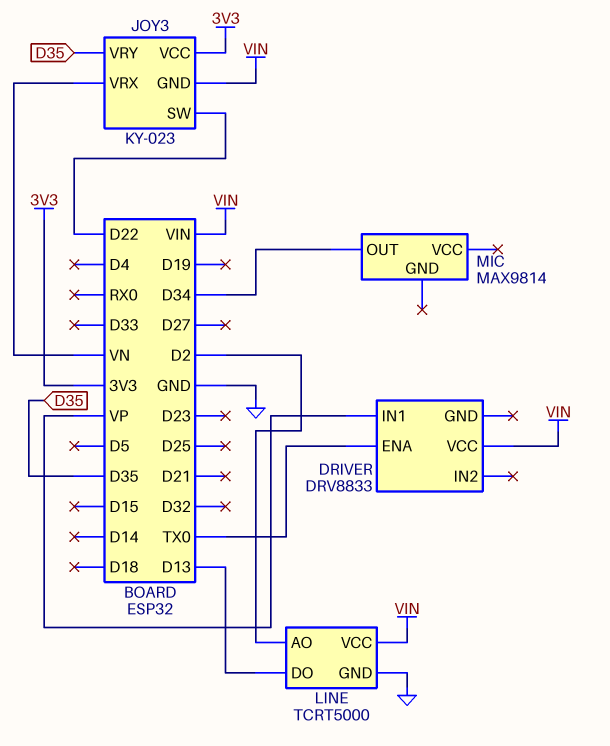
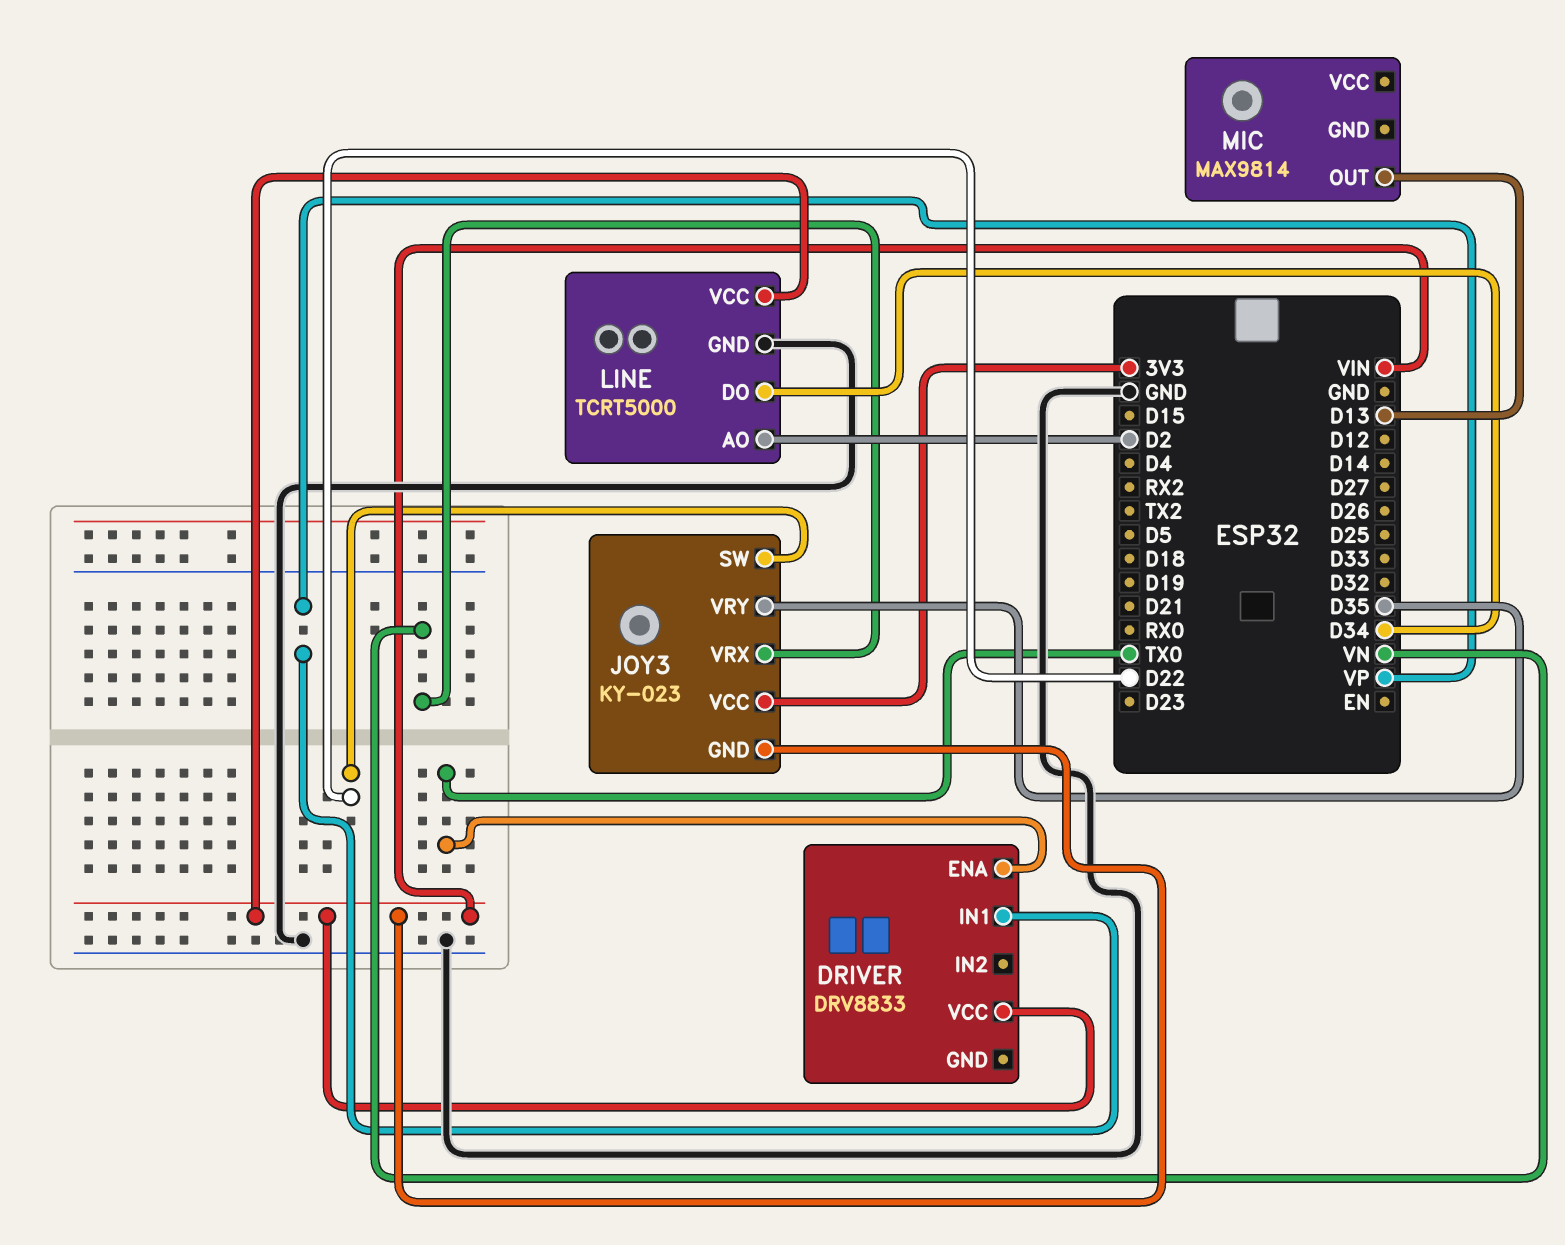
LINE pin DO: D13 -> D34
MIC pin OUT: D34 -> D13

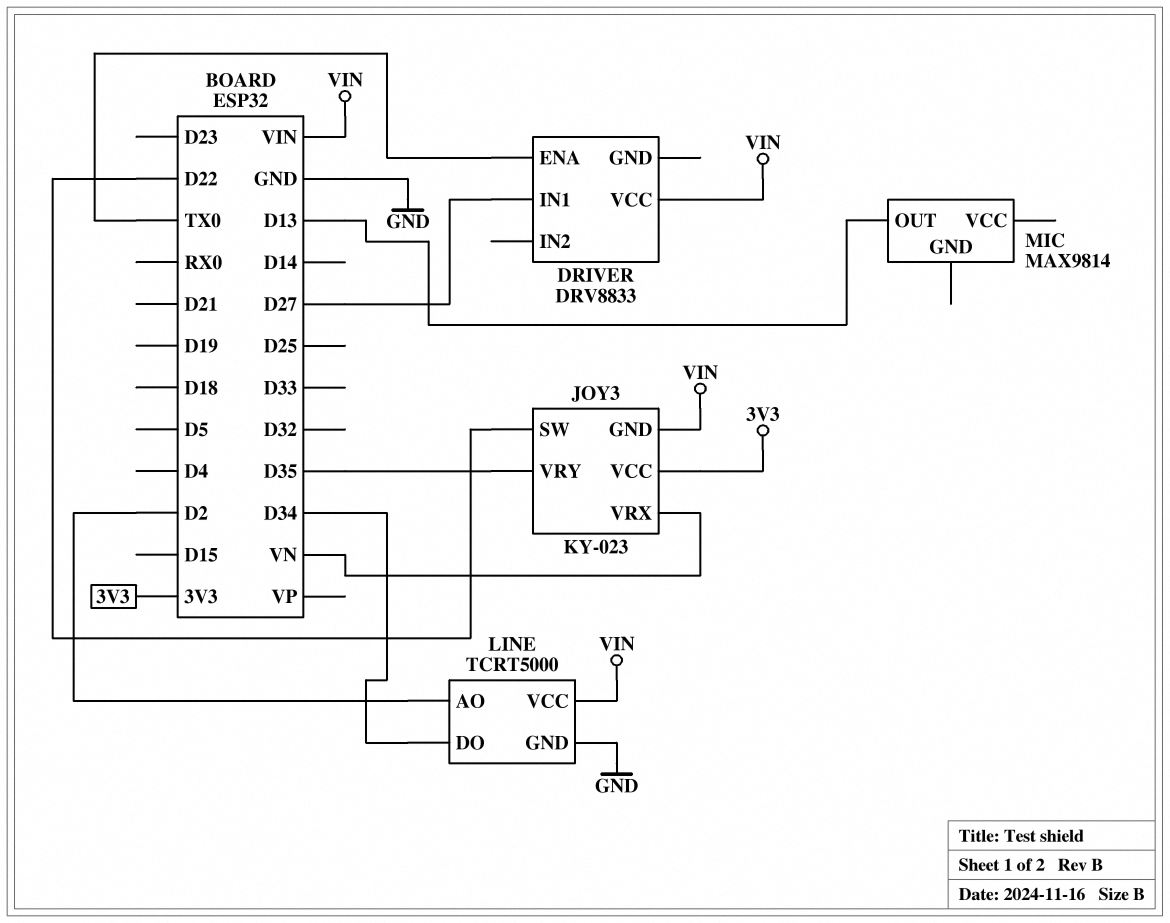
DRIVER pin IN1: VP -> D27

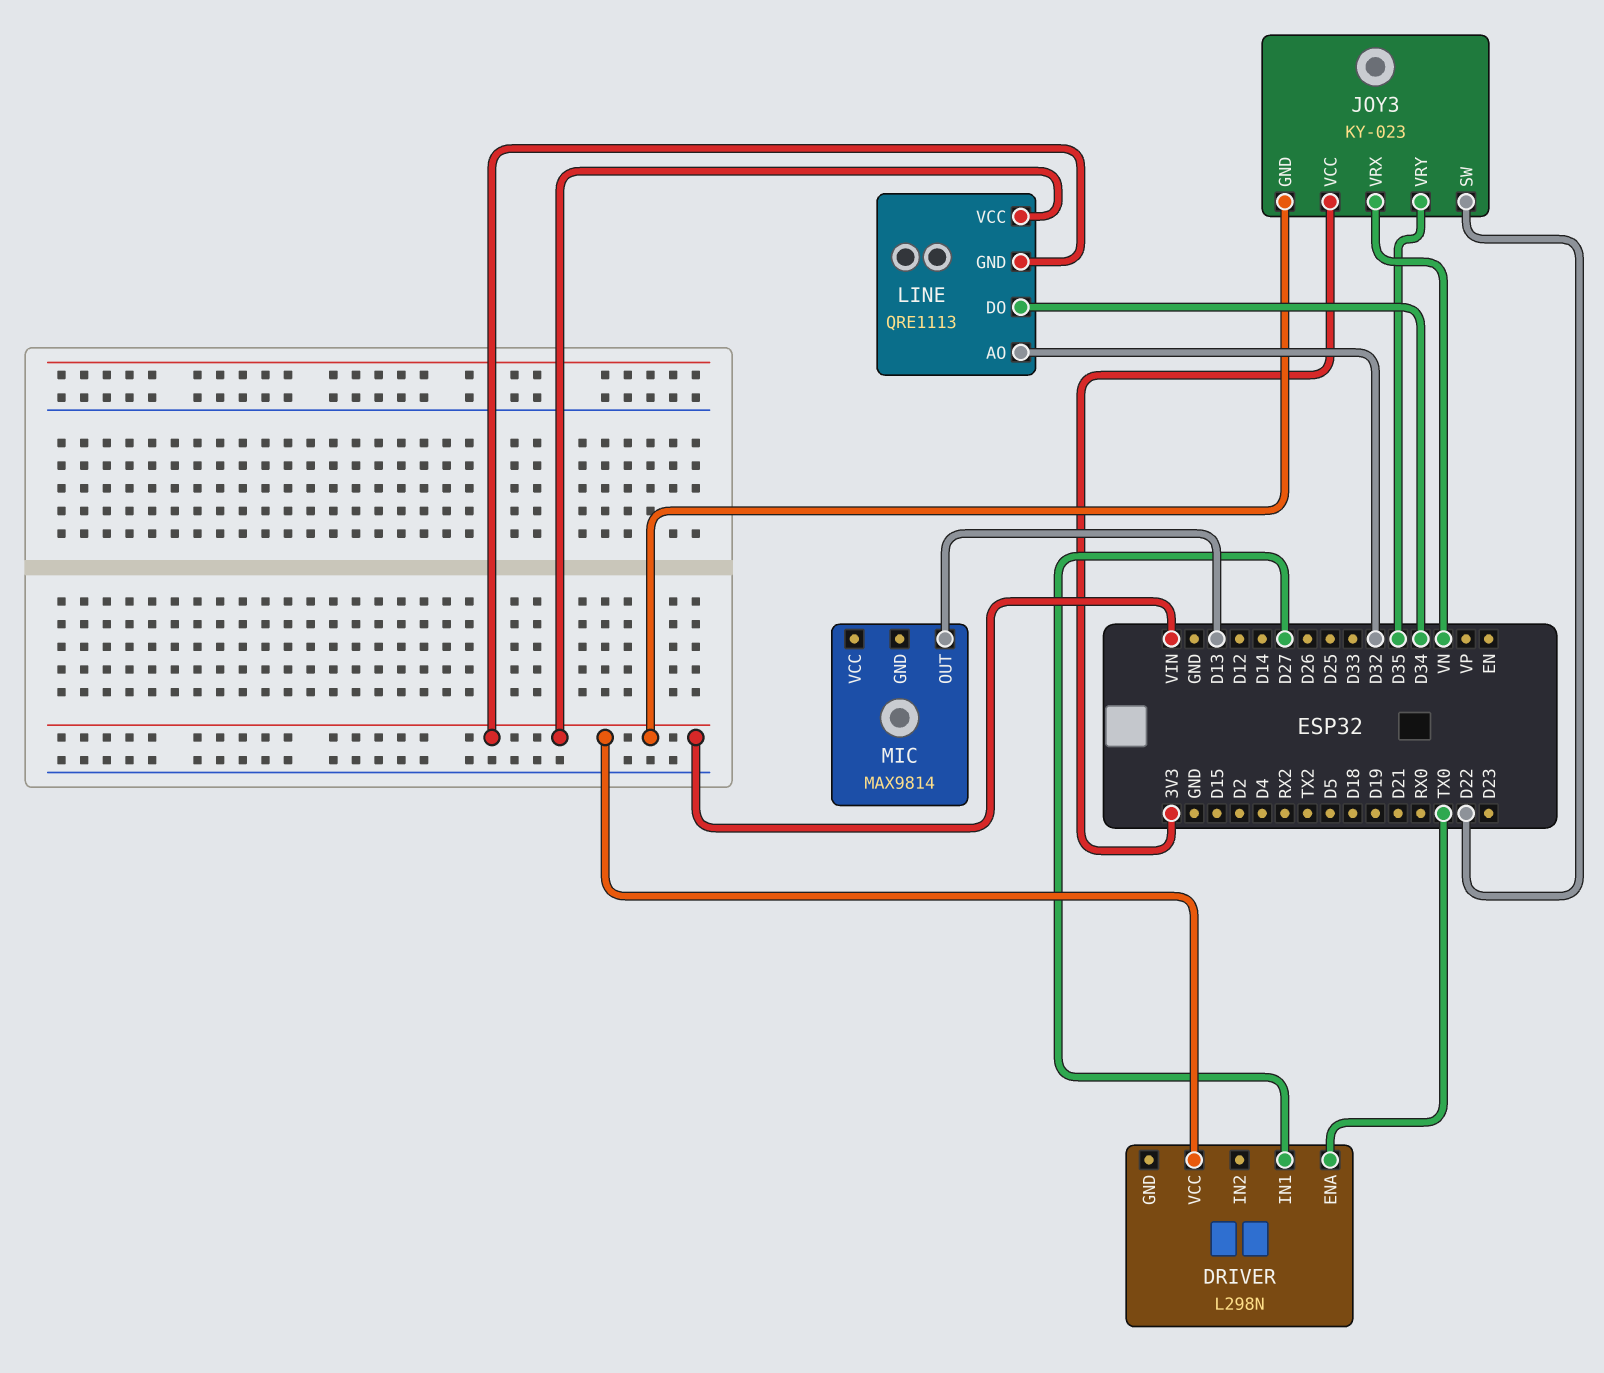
DRIVER: DRV8833 -> L298N
LINE: TCRT5000 -> QRE1113
LINE pin AO: D2 -> D32
LINE pin GND: GND -> VIN

